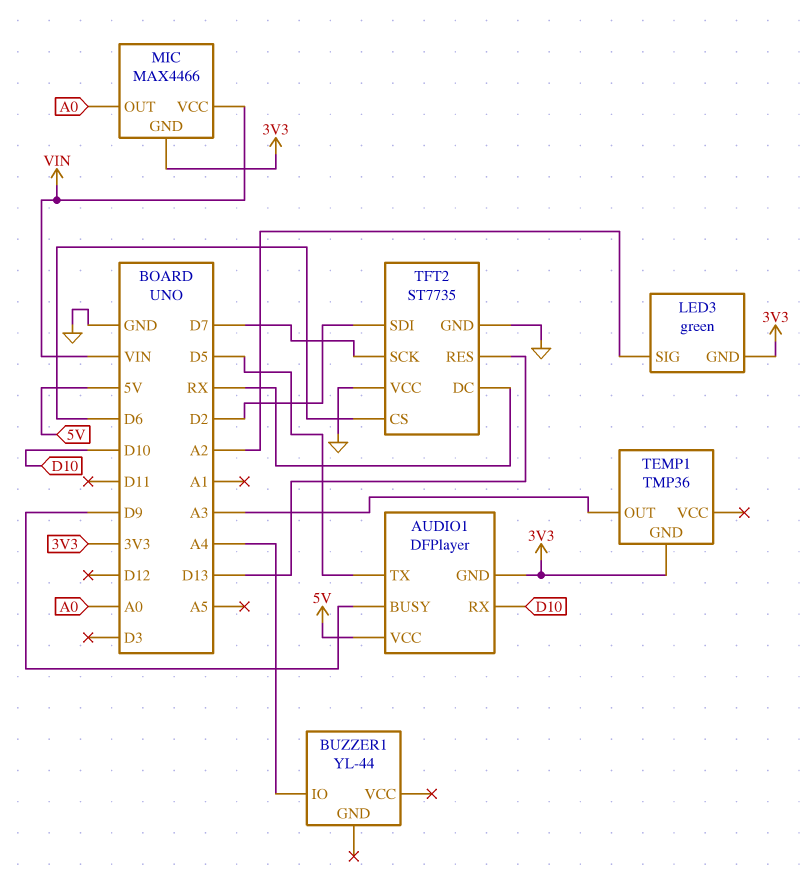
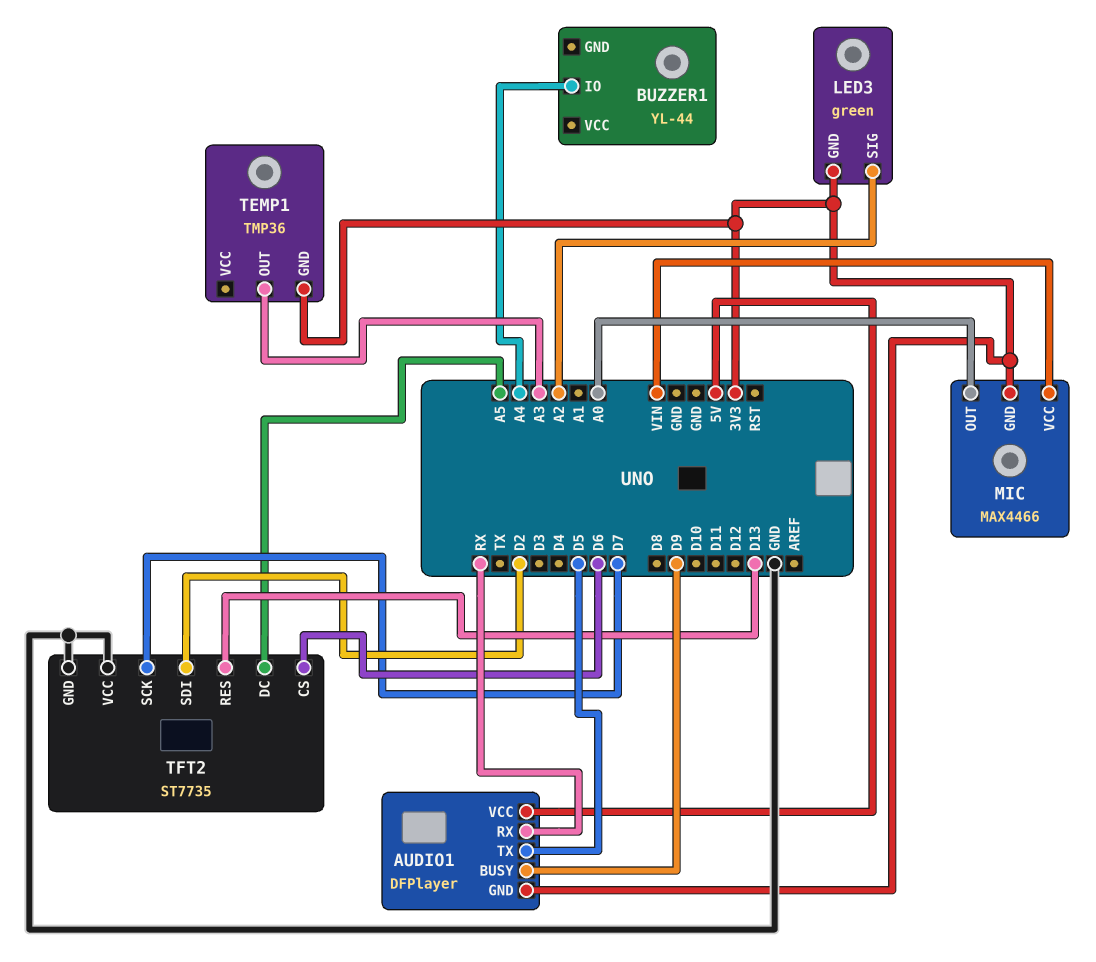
AUDIO1 pin RX: D10 -> RX
TFT2 pin DC: RX -> A5

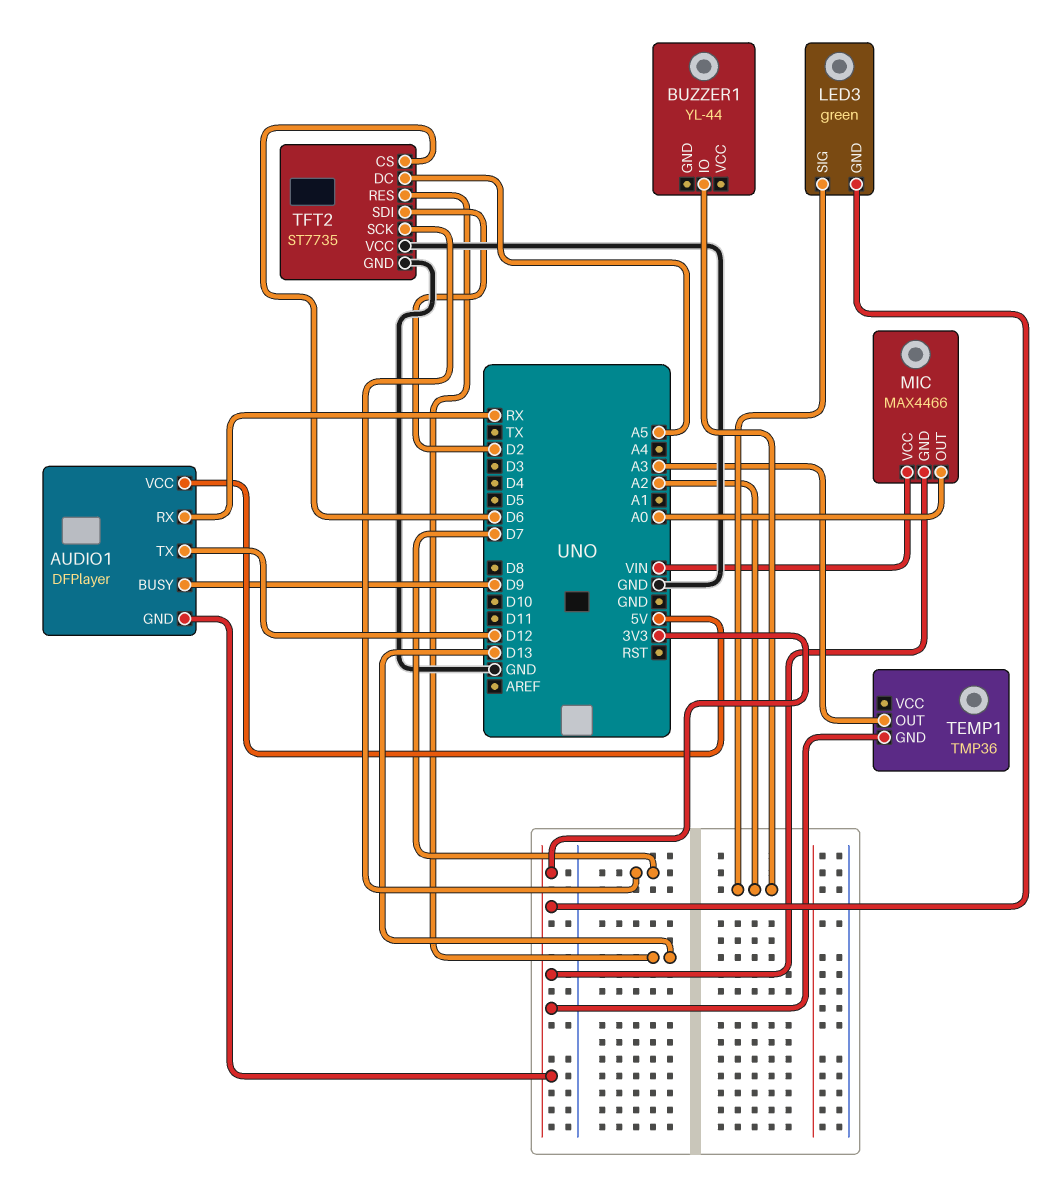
AUDIO1 pin TX: D5 -> D12
BUZZER1 pin IO: A4 -> A2

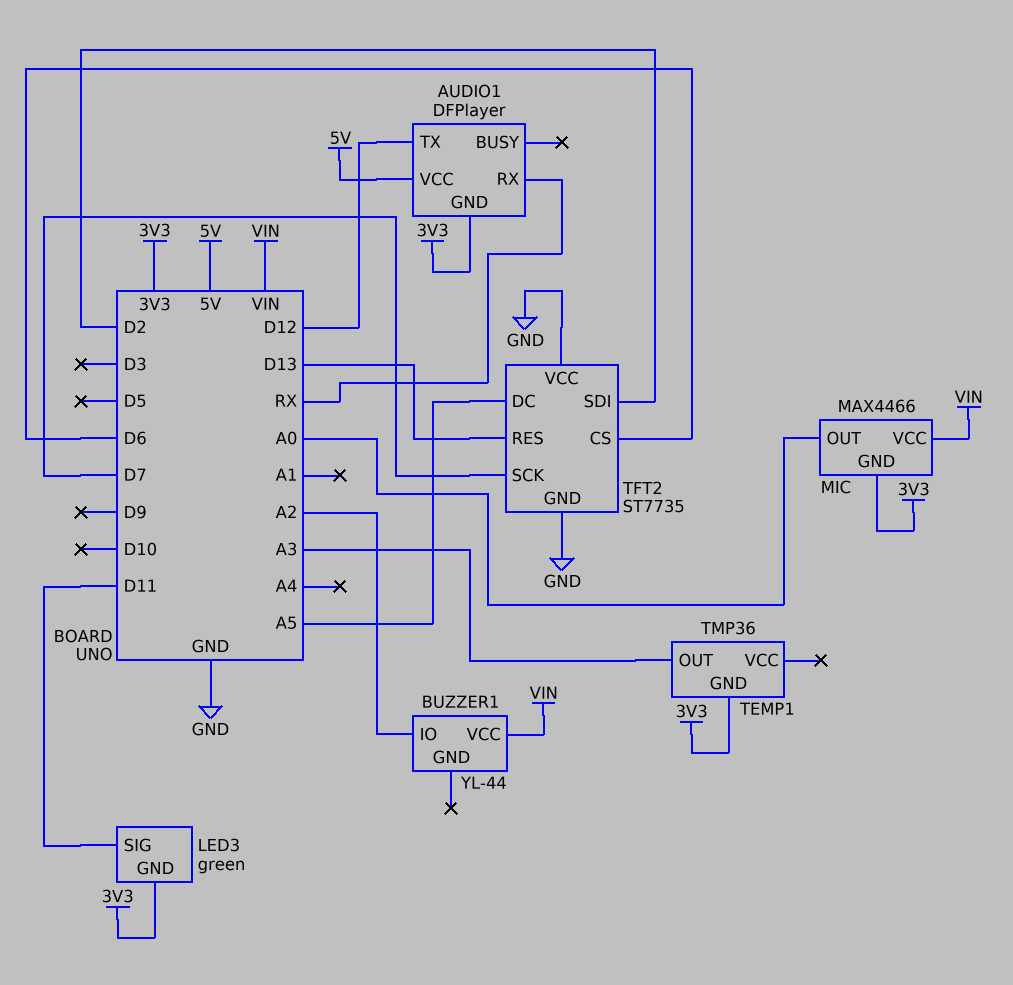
AUDIO1 pin BUSY: D9 -> none
BUZZER1 pin VCC: none -> VIN
LED3 pin SIG: A2 -> D11

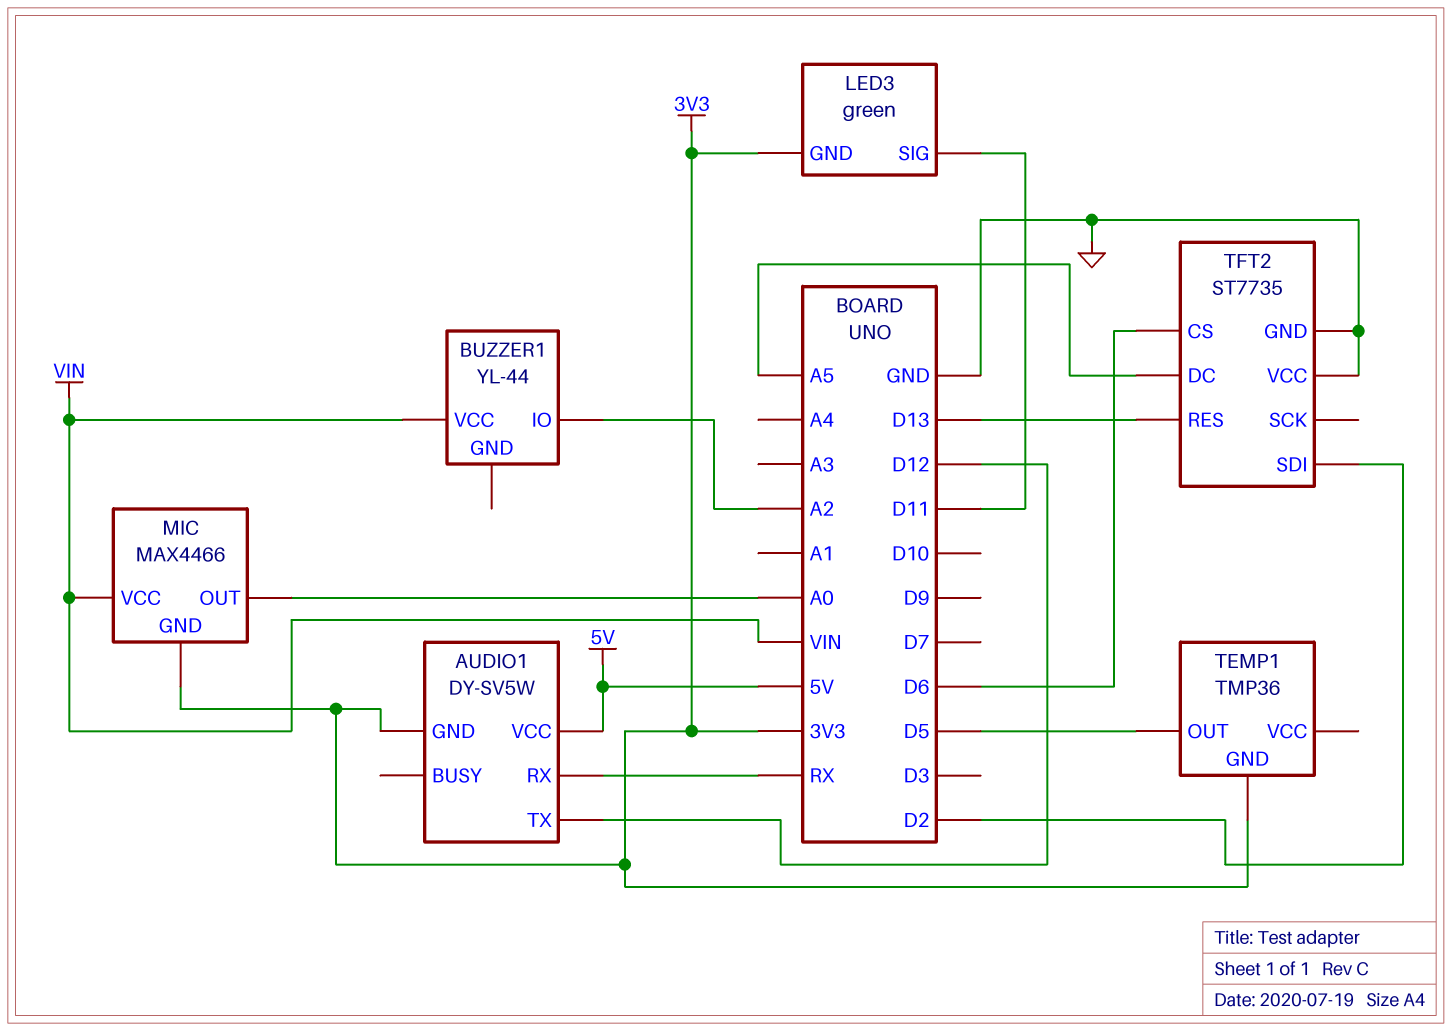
AUDIO1: DFPlayer -> DY-SV5W
TEMP1 pin OUT: A3 -> D5
TFT2 pin SCK: D7 -> none

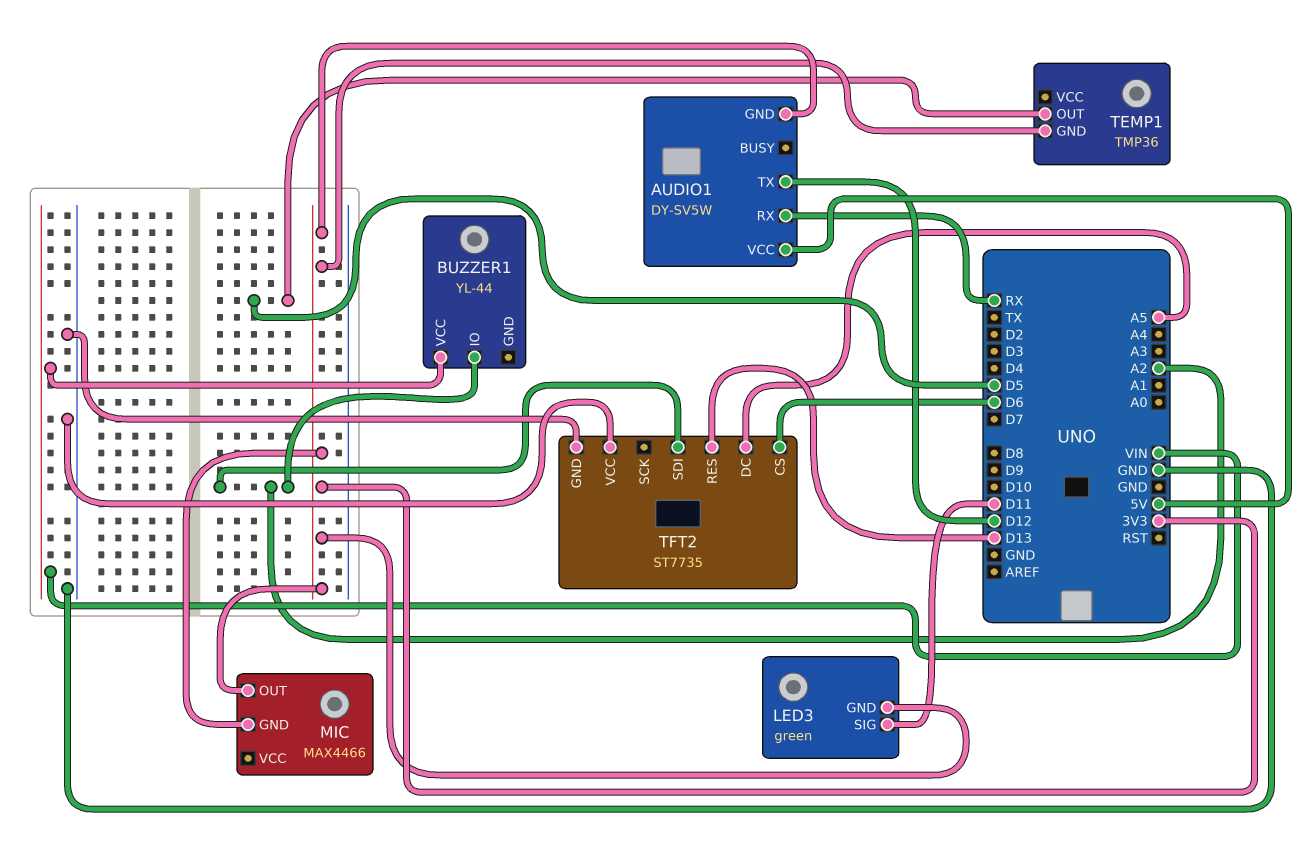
MIC pin OUT: A0 -> 3V3
MIC pin VCC: VIN -> none
TFT2 pin SDI: D2 -> A2

